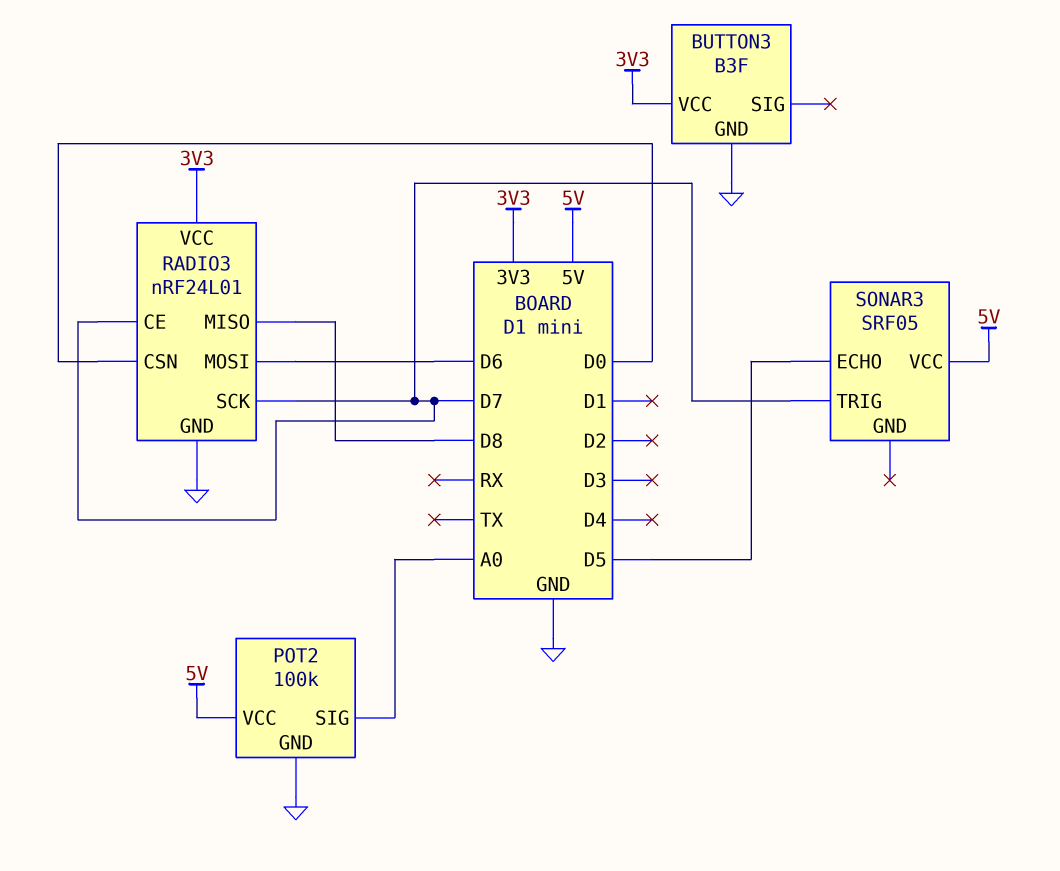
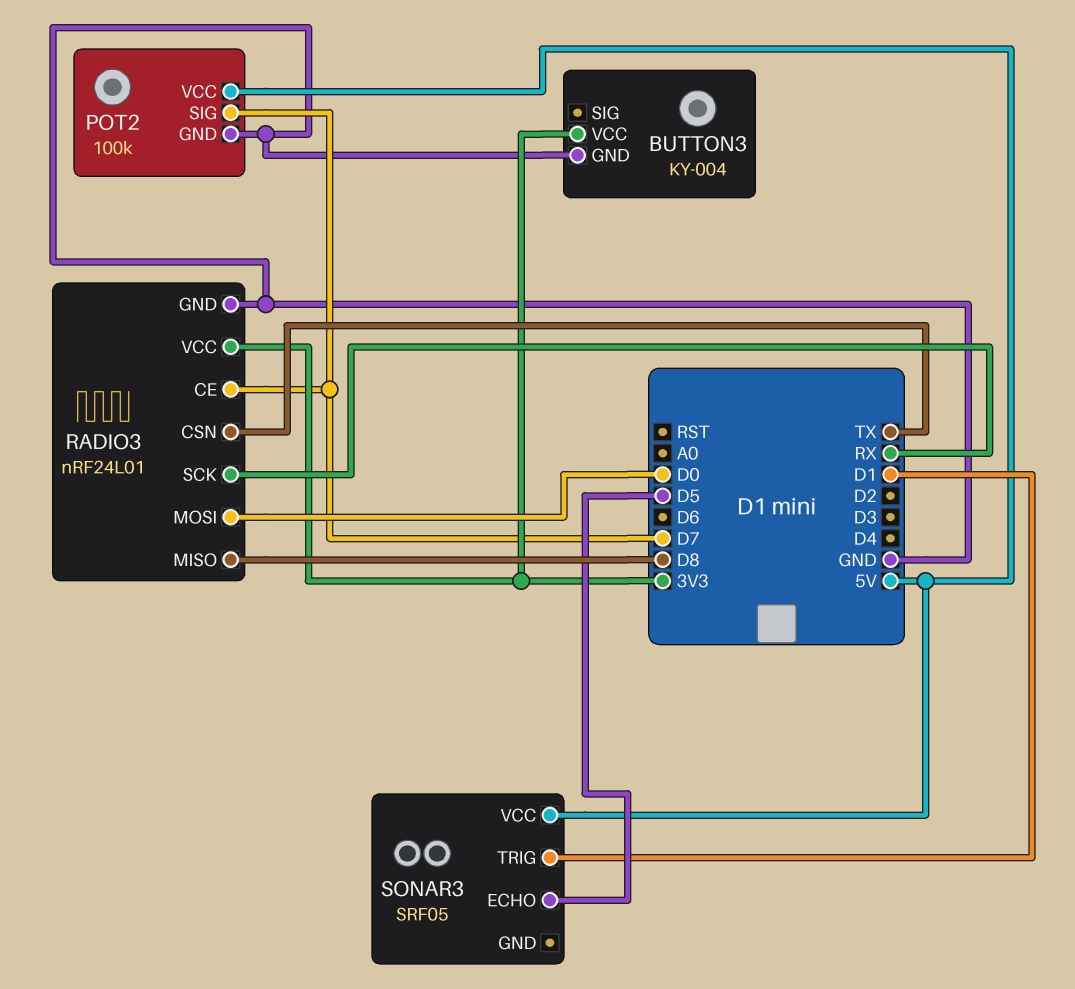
BUTTON3: B3F -> KY-004
POT2 pin SIG: A0 -> D7
RADIO3 pin CSN: D0 -> TX
RADIO3 pin MOSI: D6 -> D0
RADIO3 pin SCK: D7 -> RX
SONAR3 pin TRIG: D7 -> D1

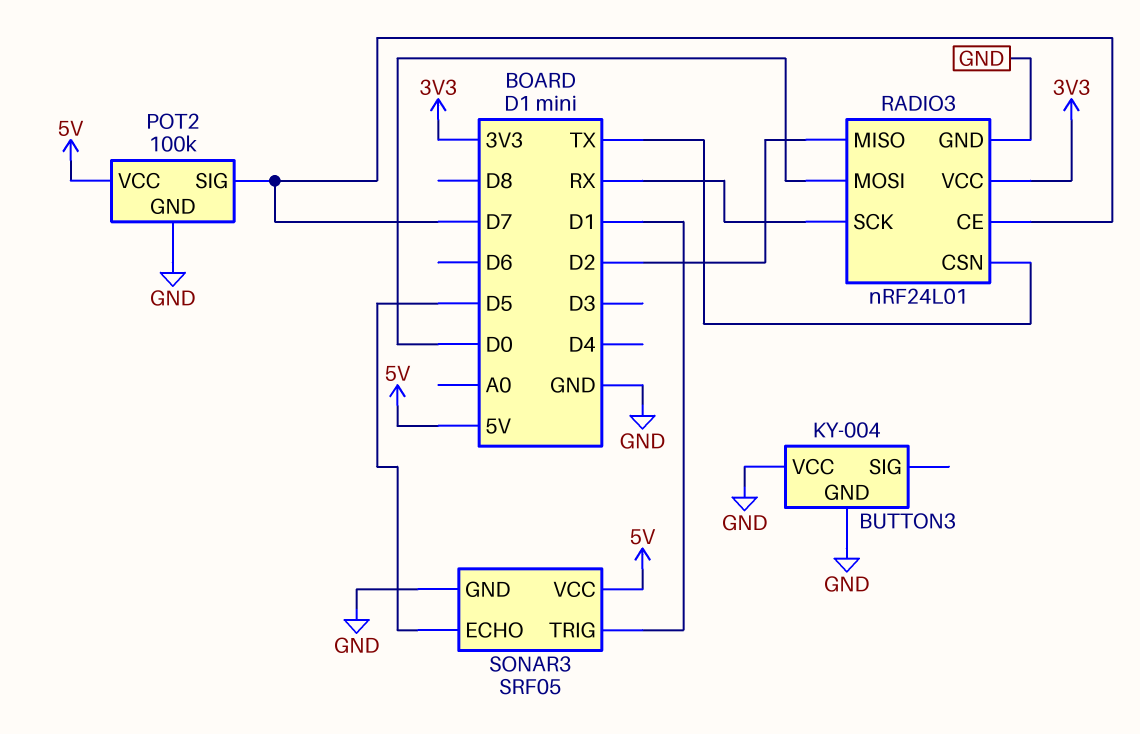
BUTTON3 pin VCC: 3V3 -> GND
RADIO3 pin MISO: D8 -> D2
SONAR3 pin GND: none -> GND

